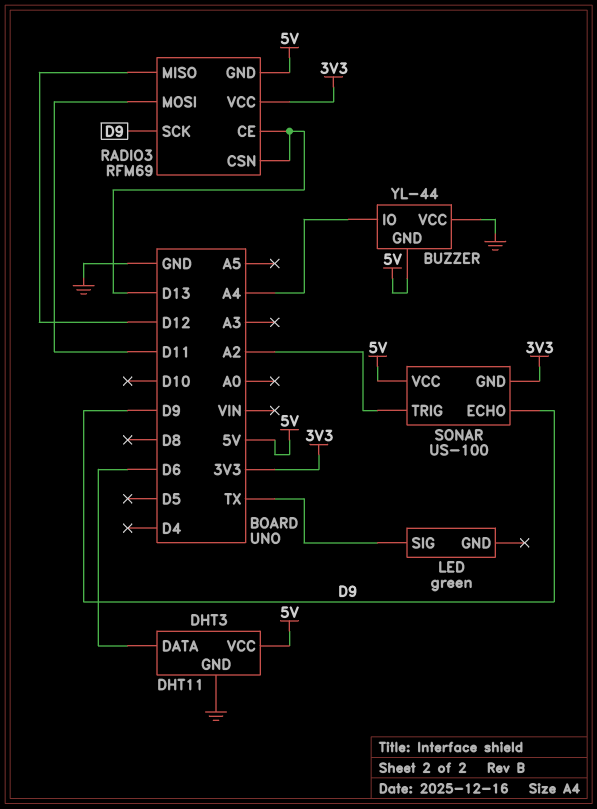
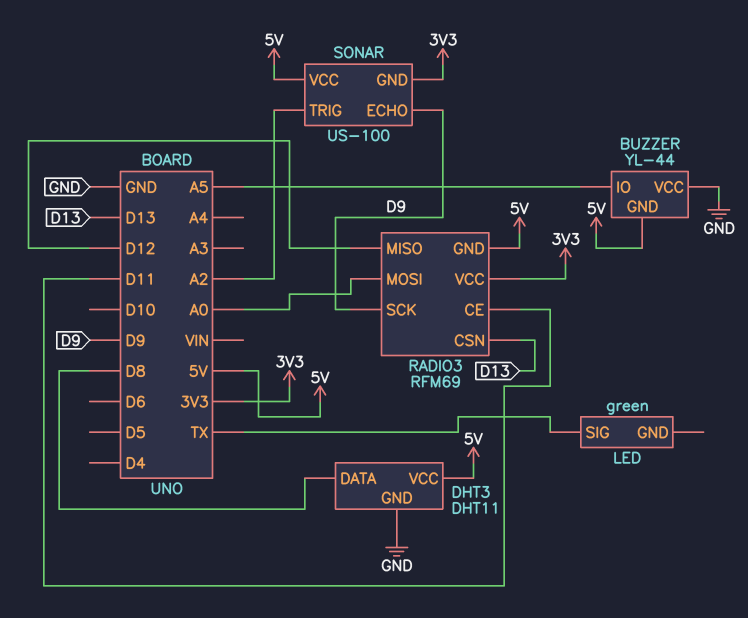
BUZZER pin IO: A4 -> A5
DHT3 pin DATA: D6 -> D8
RADIO3 pin CE: D13 -> D11
RADIO3 pin MOSI: D11 -> A0

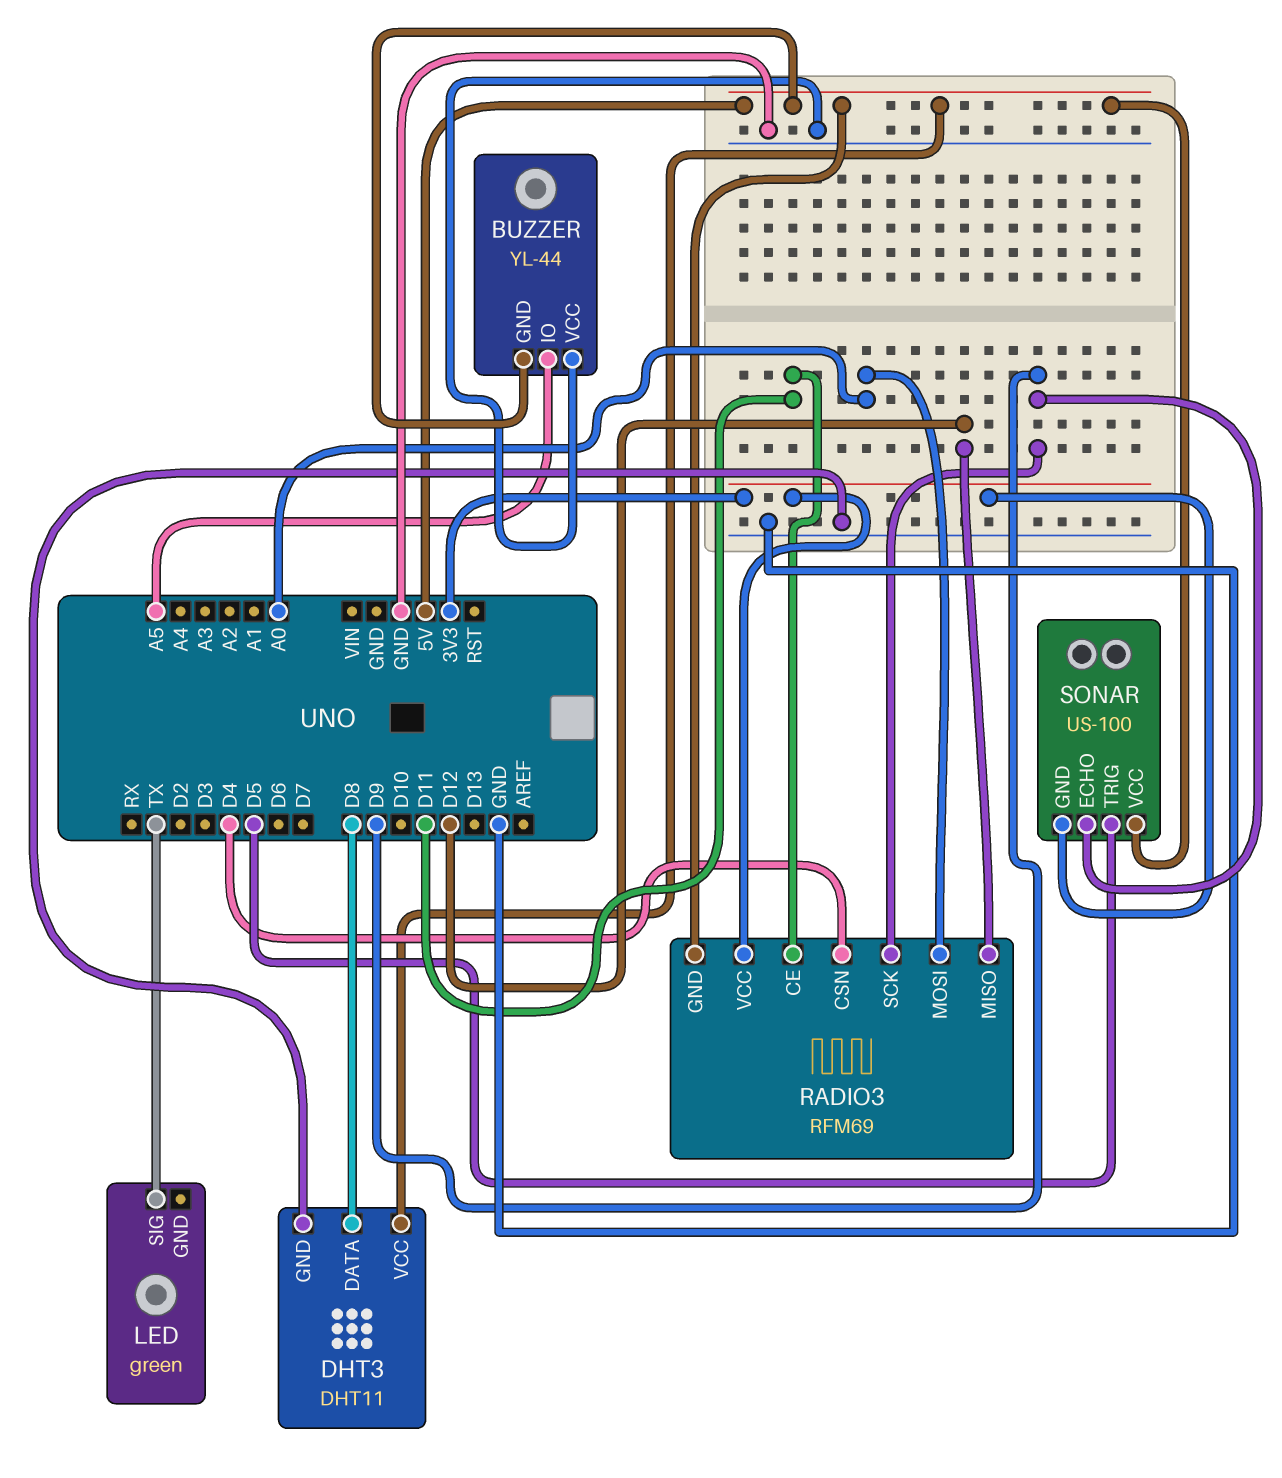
RADIO3 pin CSN: D13 -> D4
SONAR pin TRIG: A2 -> D5

